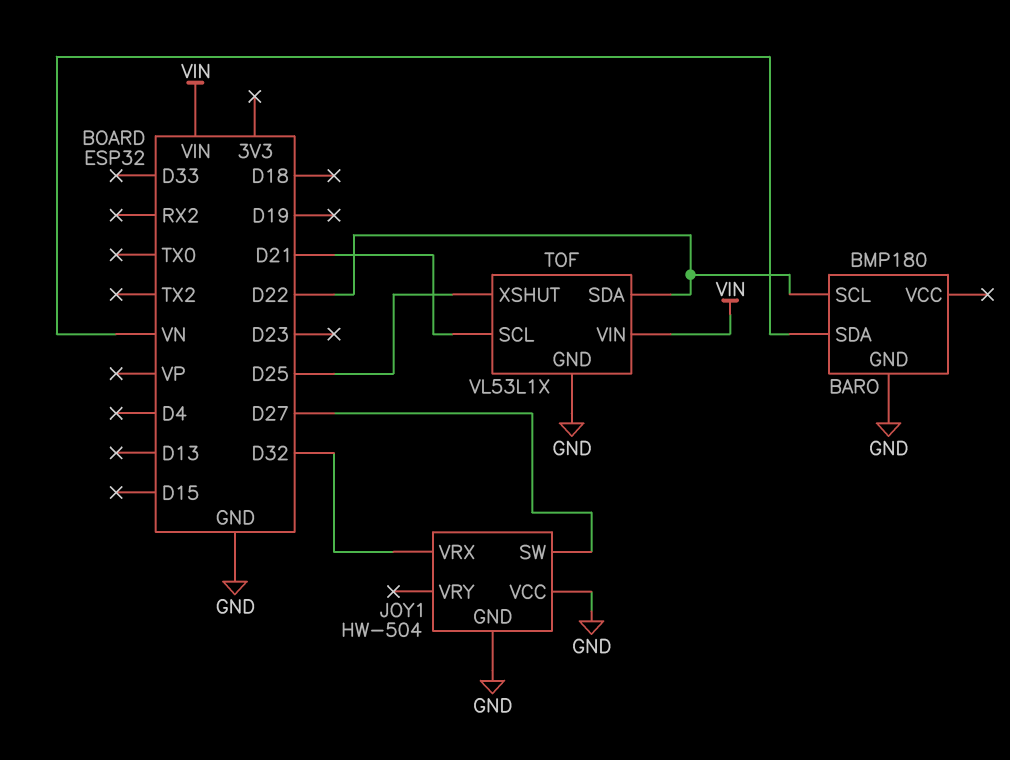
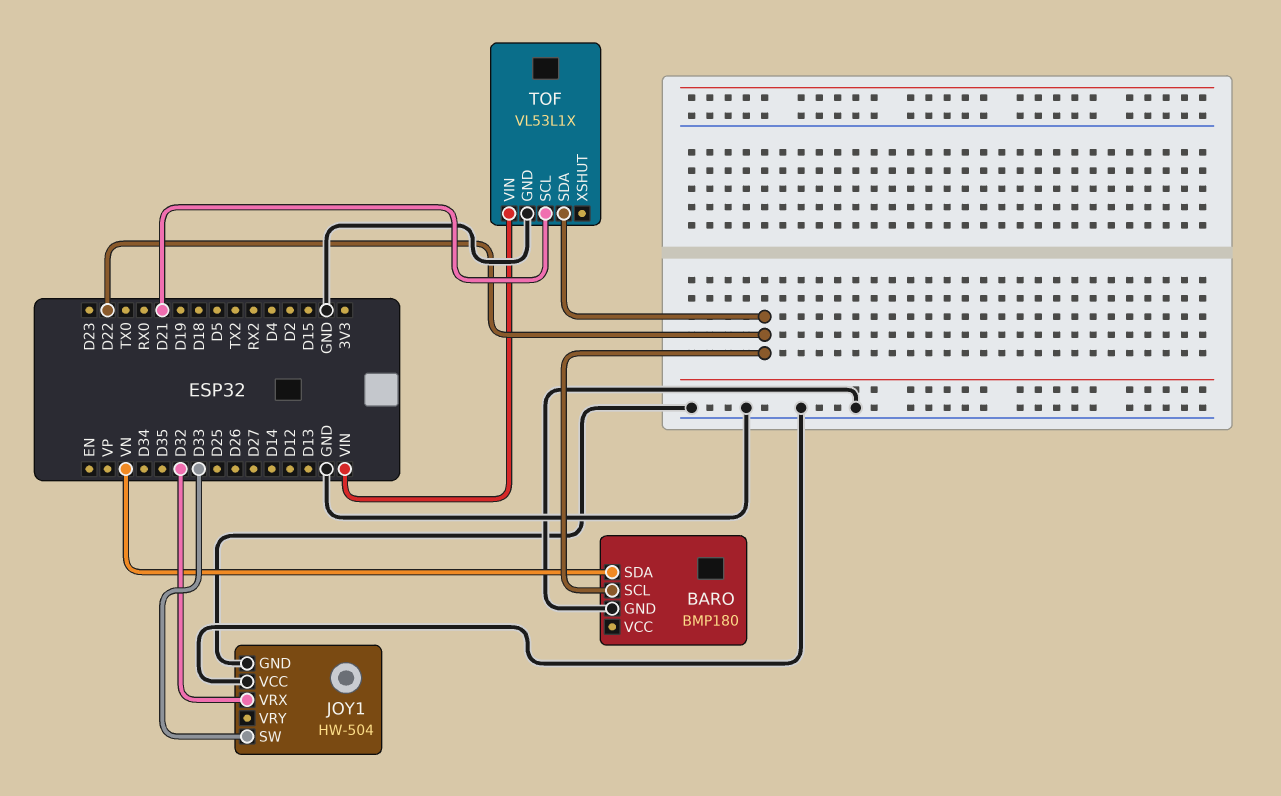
JOY1 pin SW: D27 -> D33
TOF pin XSHUT: D25 -> none

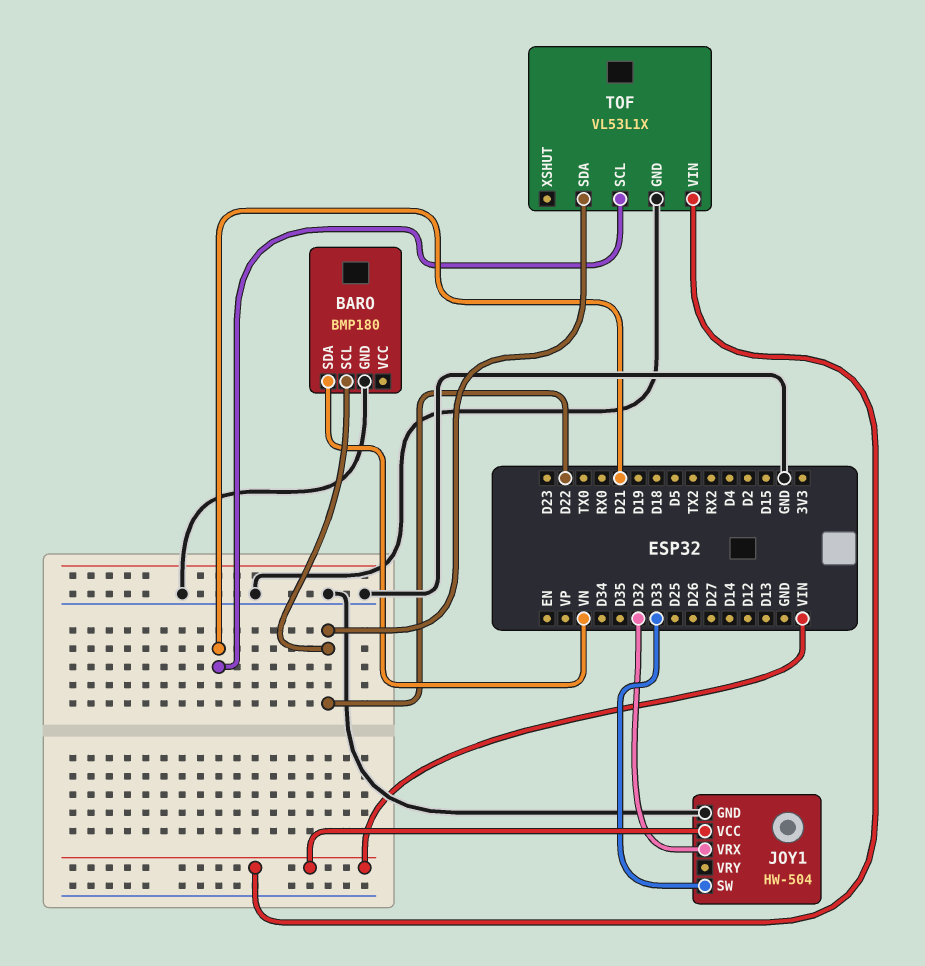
JOY1 pin VCC: GND -> VIN

